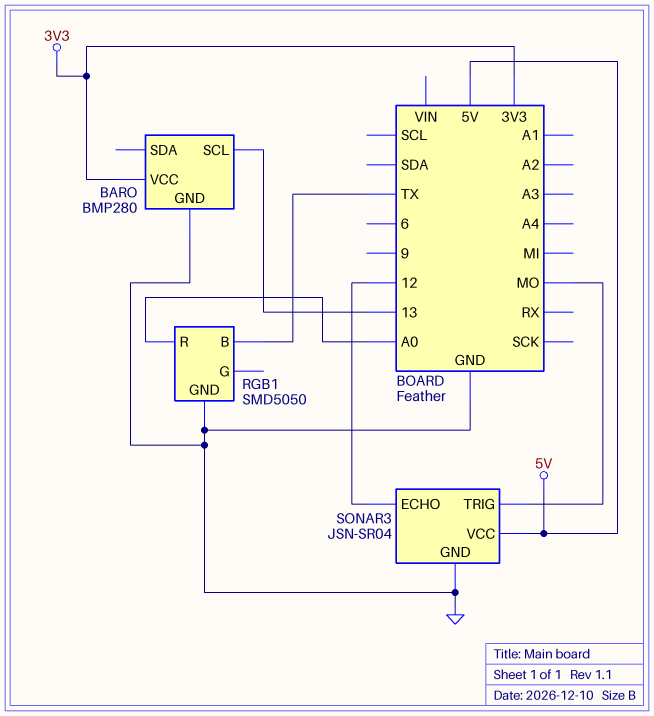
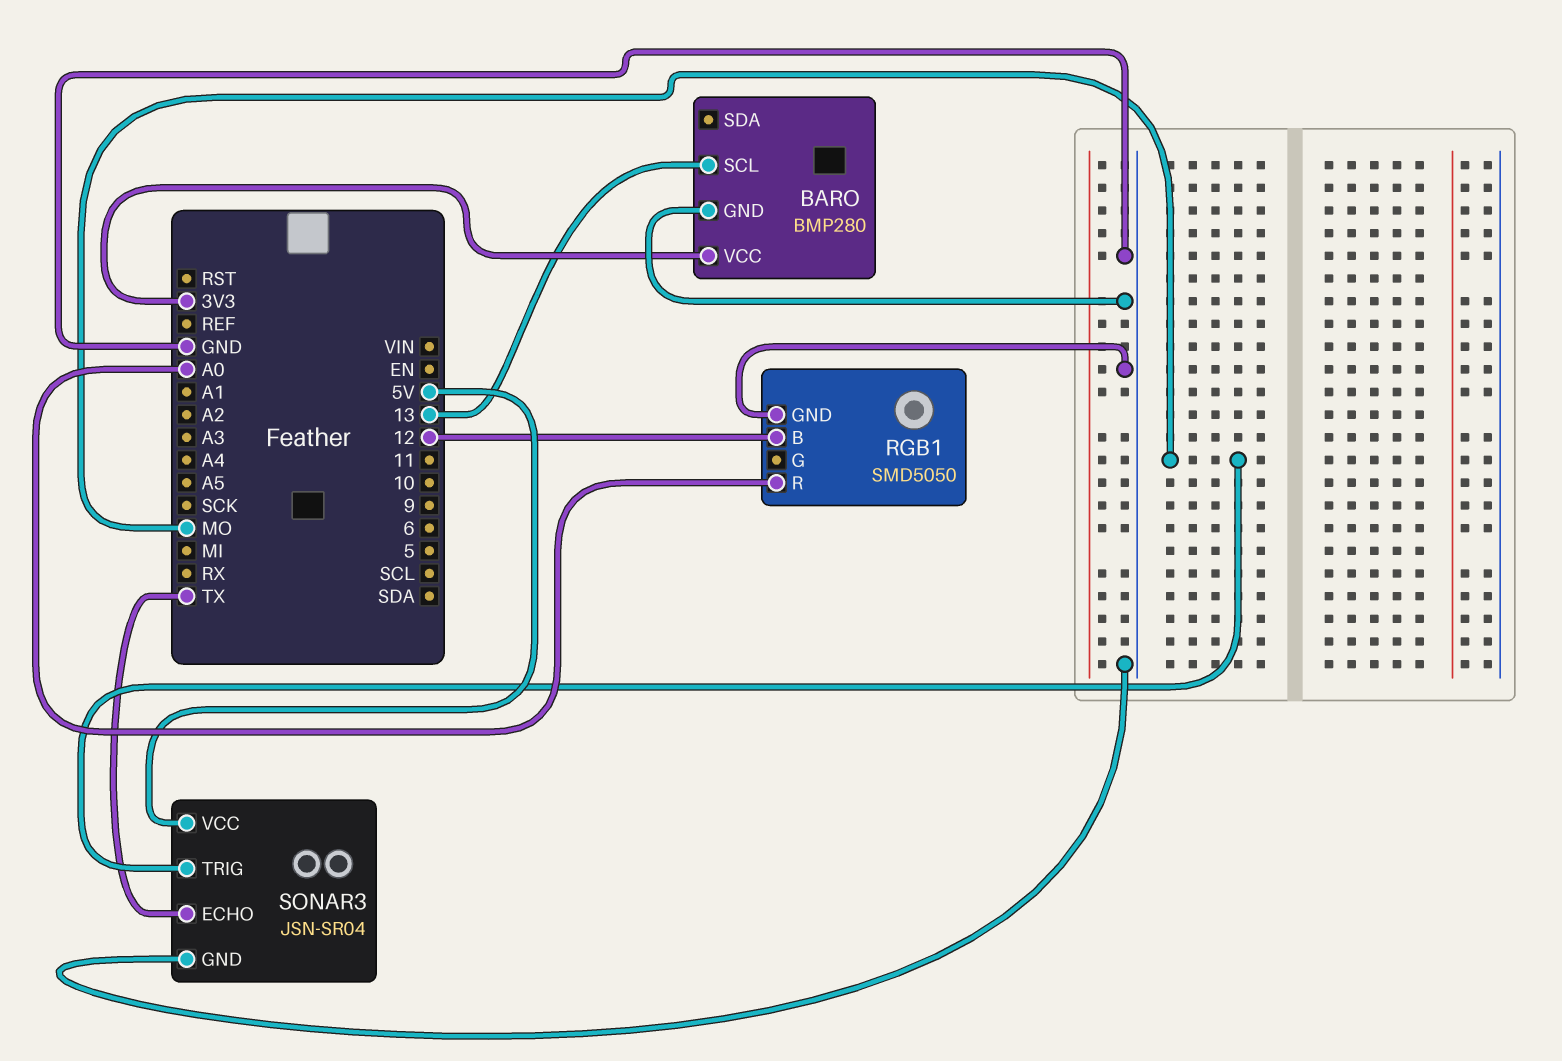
RGB1 pin B: TX -> 12
SONAR3 pin ECHO: 12 -> TX

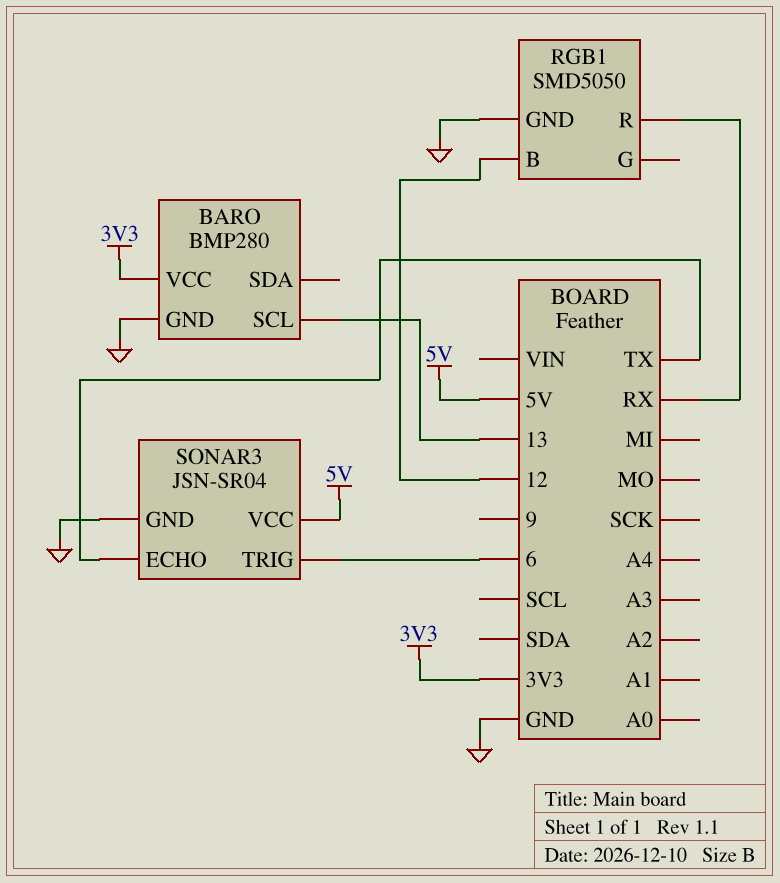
RGB1 pin R: A0 -> RX
SONAR3 pin TRIG: MO -> 6

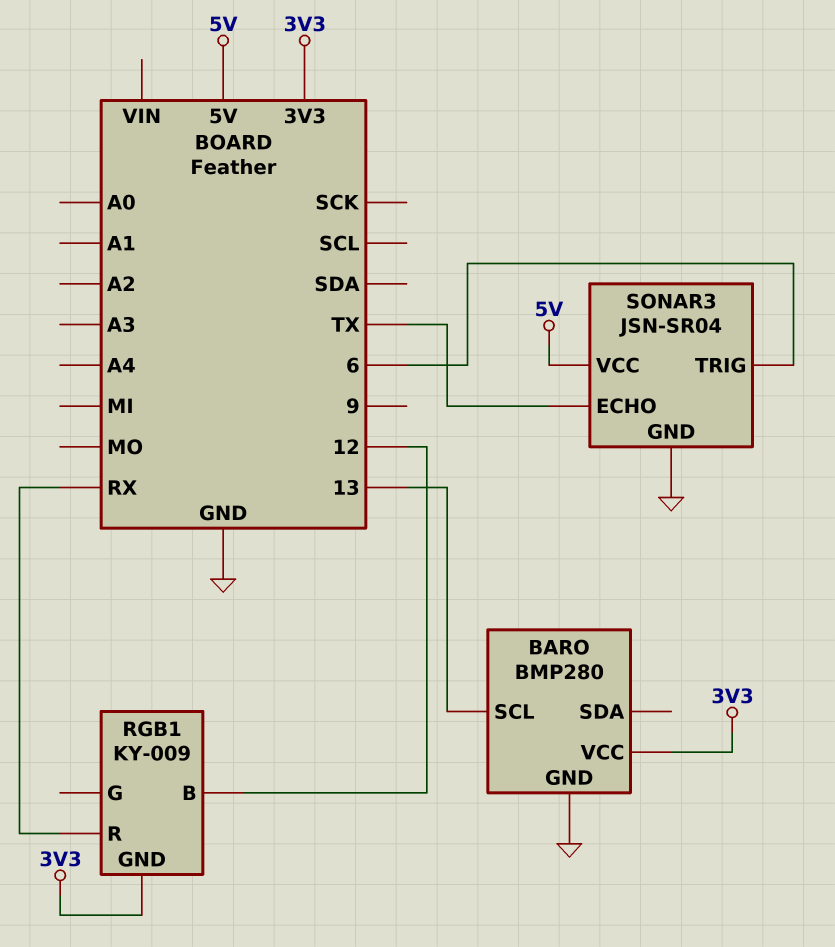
RGB1: SMD5050 -> KY-009
RGB1 pin GND: GND -> 3V3

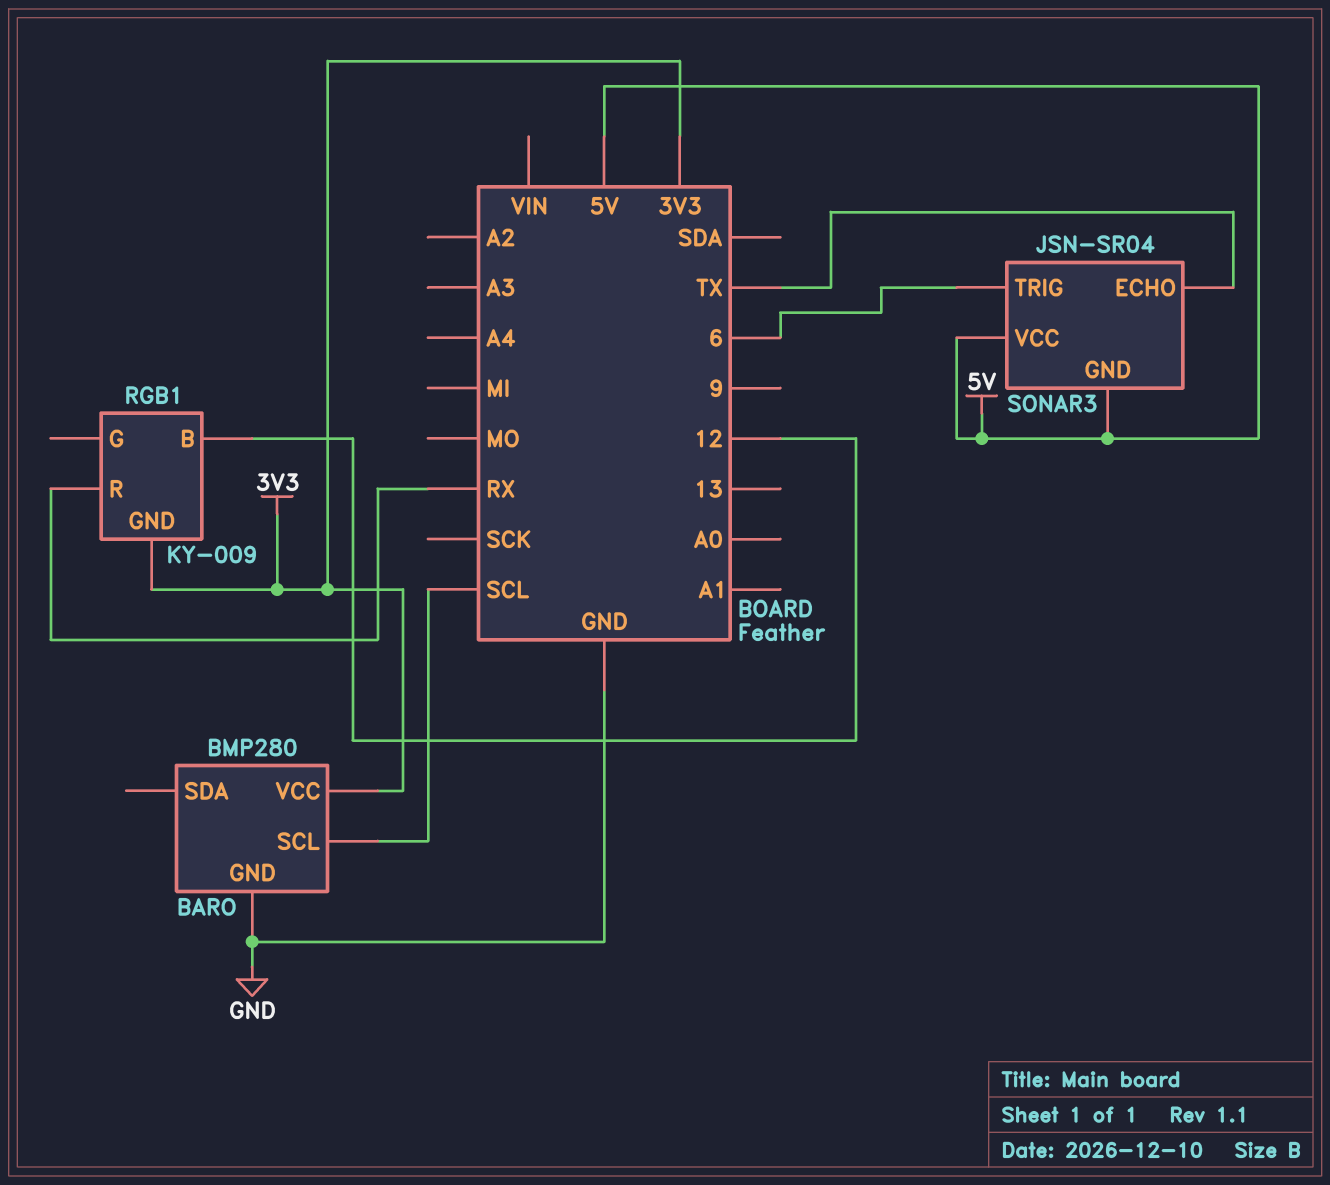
BARO pin SCL: 13 -> SCL
SONAR3 pin GND: GND -> 5V

